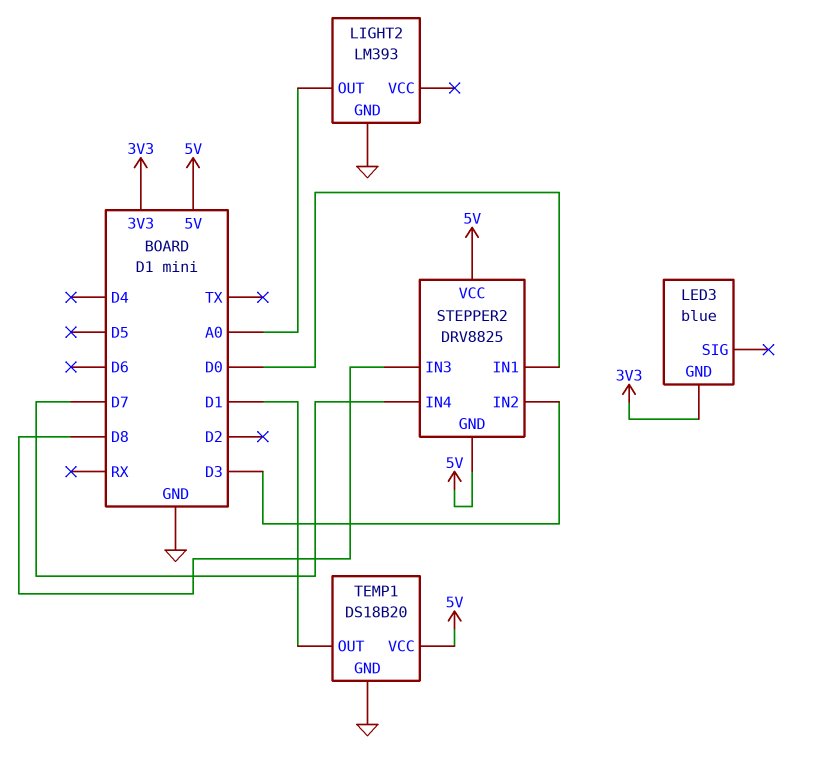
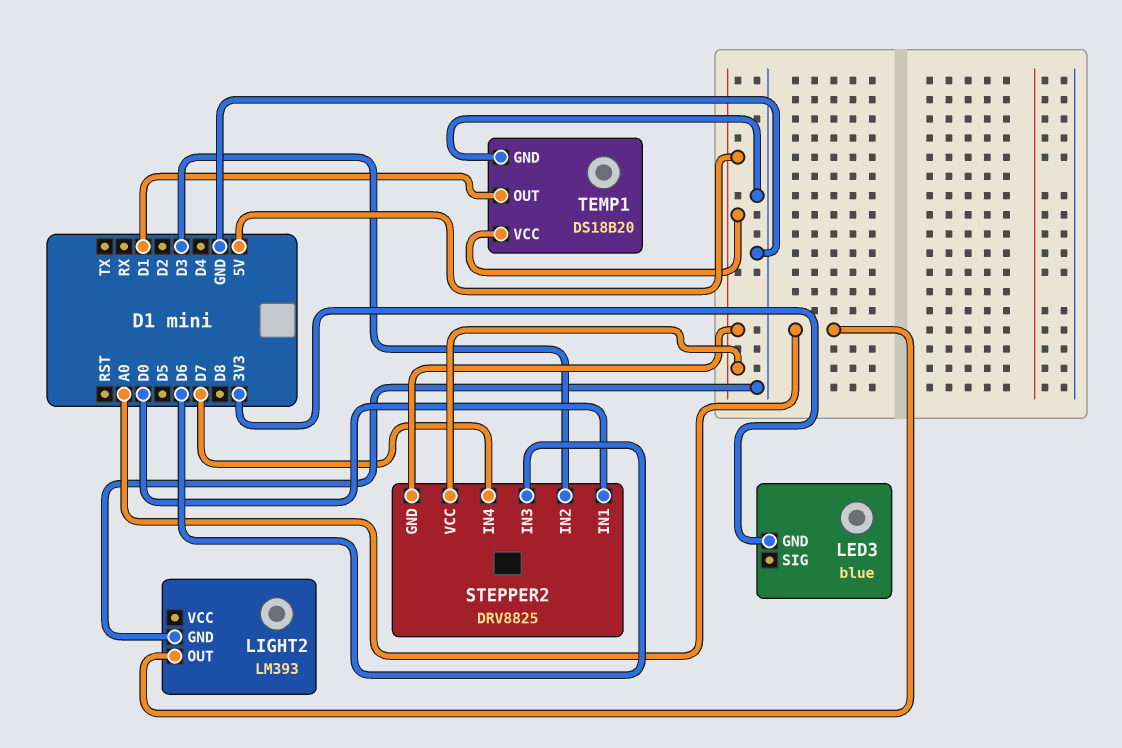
STEPPER2 pin IN3: D8 -> D6

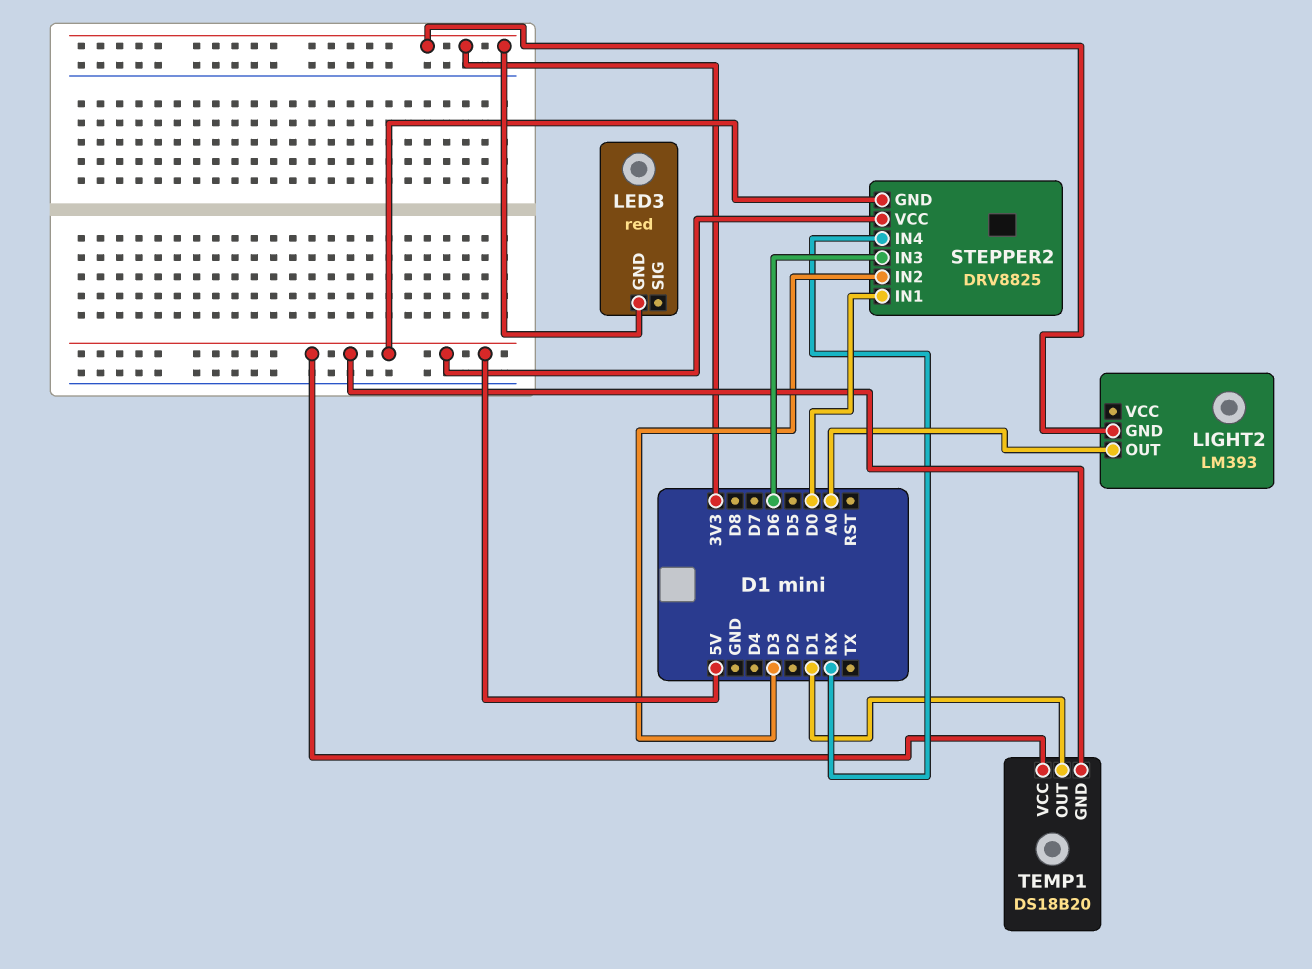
LED3: blue -> red
LIGHT2 pin GND: GND -> 3V3
STEPPER2 pin IN4: D7 -> RX
TEMP1 pin GND: GND -> 5V

